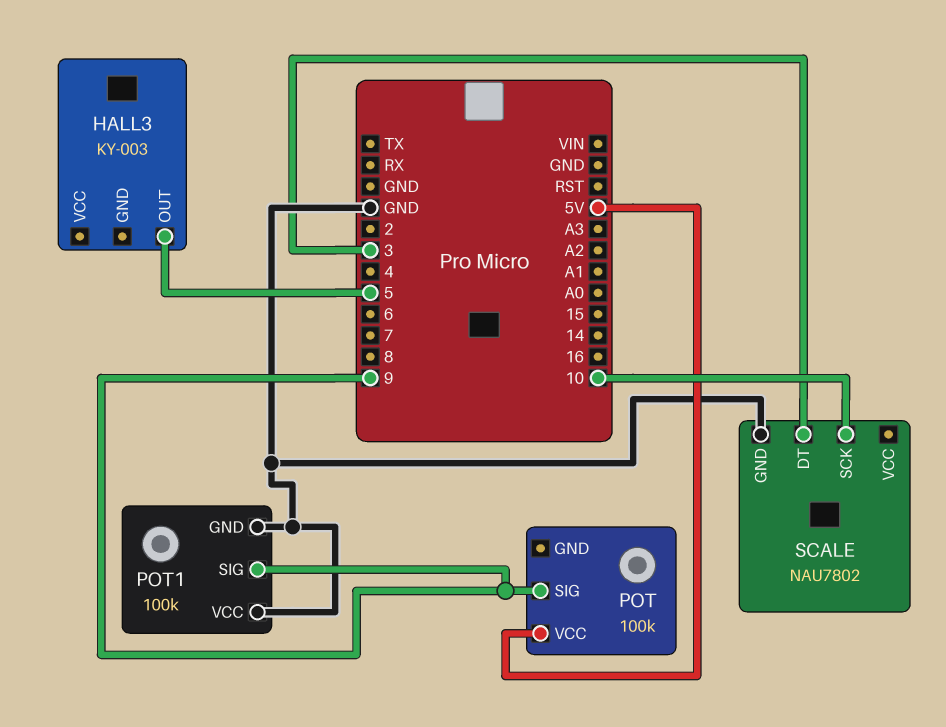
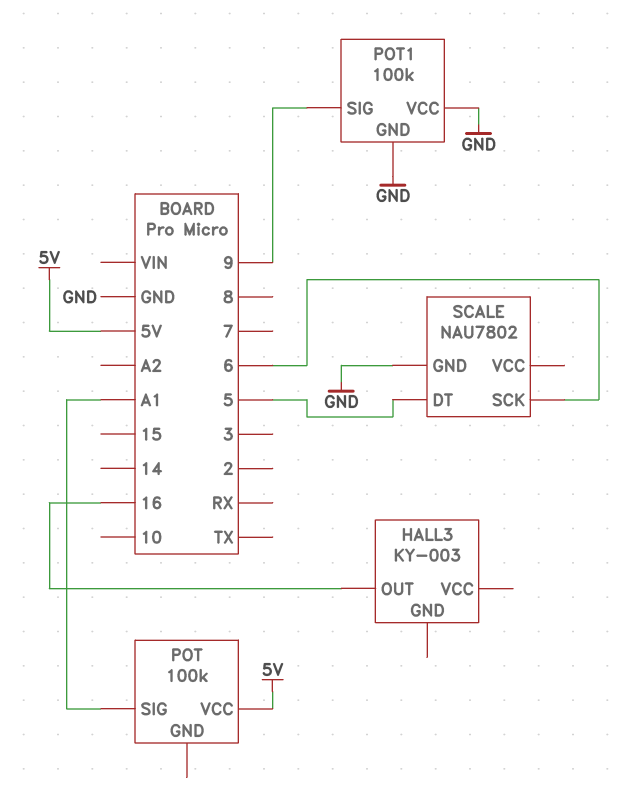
HALL3 pin OUT: 5 -> 16
POT pin SIG: 9 -> A1
SCALE pin DT: 3 -> 5
SCALE pin SCK: 10 -> 6

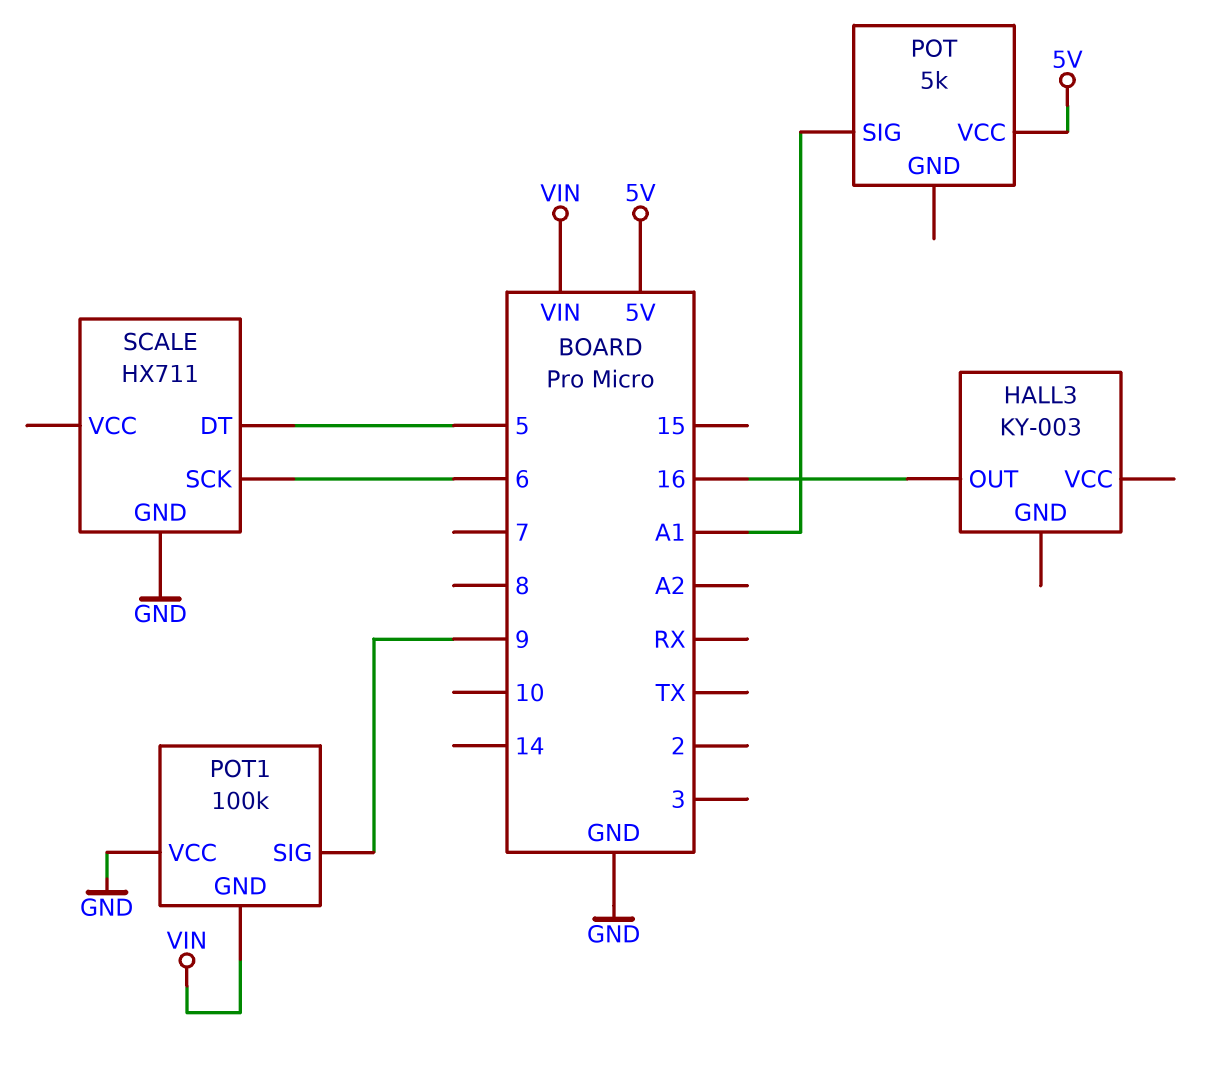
POT: 100k -> 5k
POT1 pin GND: GND -> VIN
SCALE: NAU7802 -> HX711

